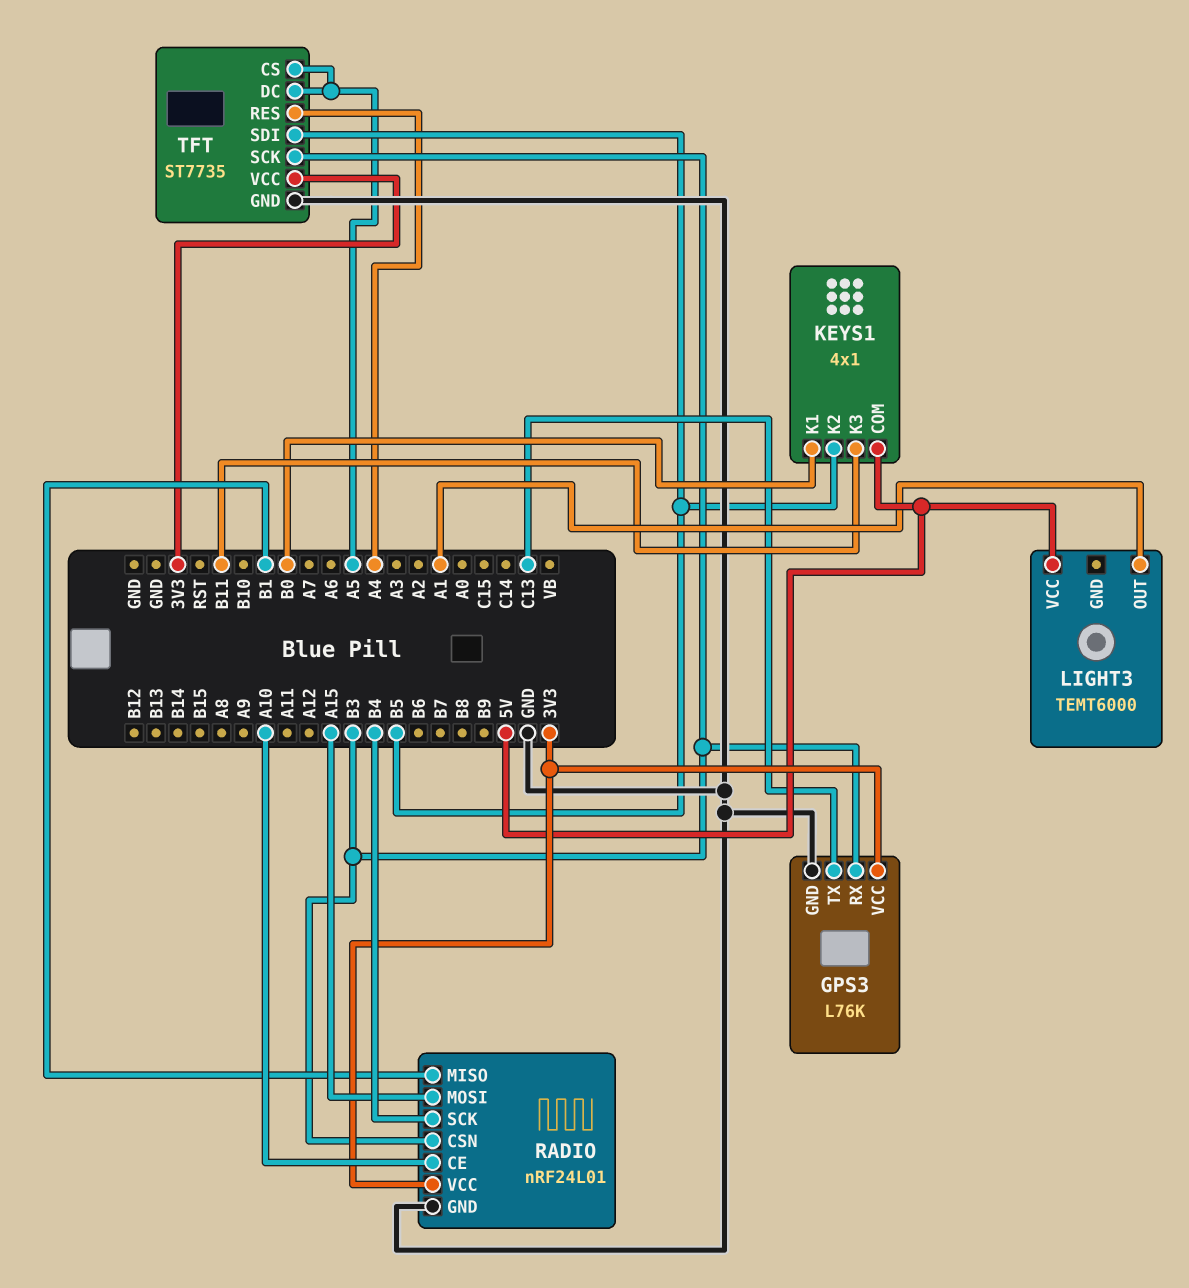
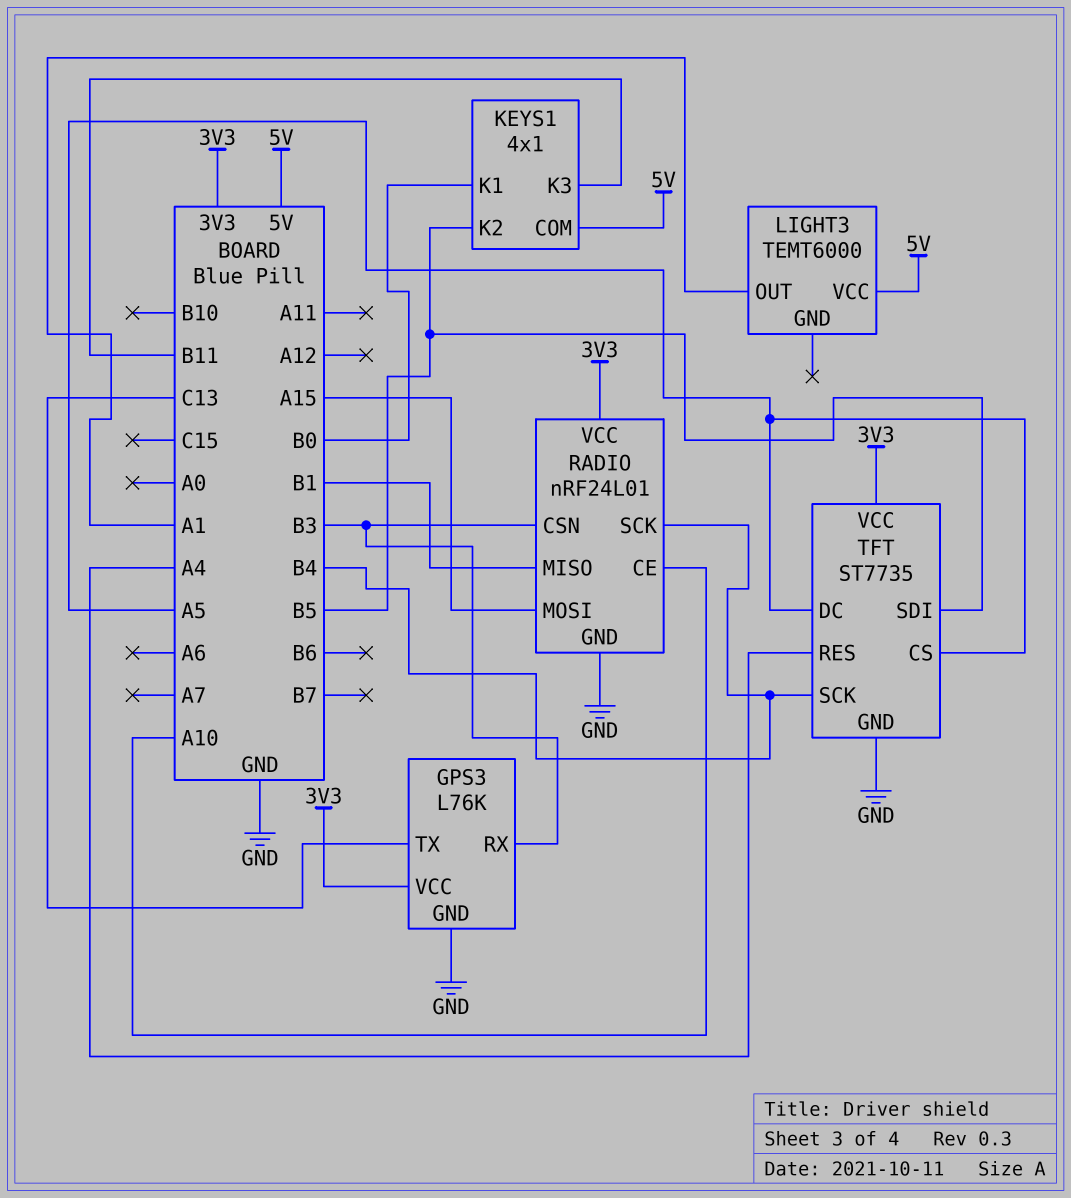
TFT pin SCK: B3 -> B4

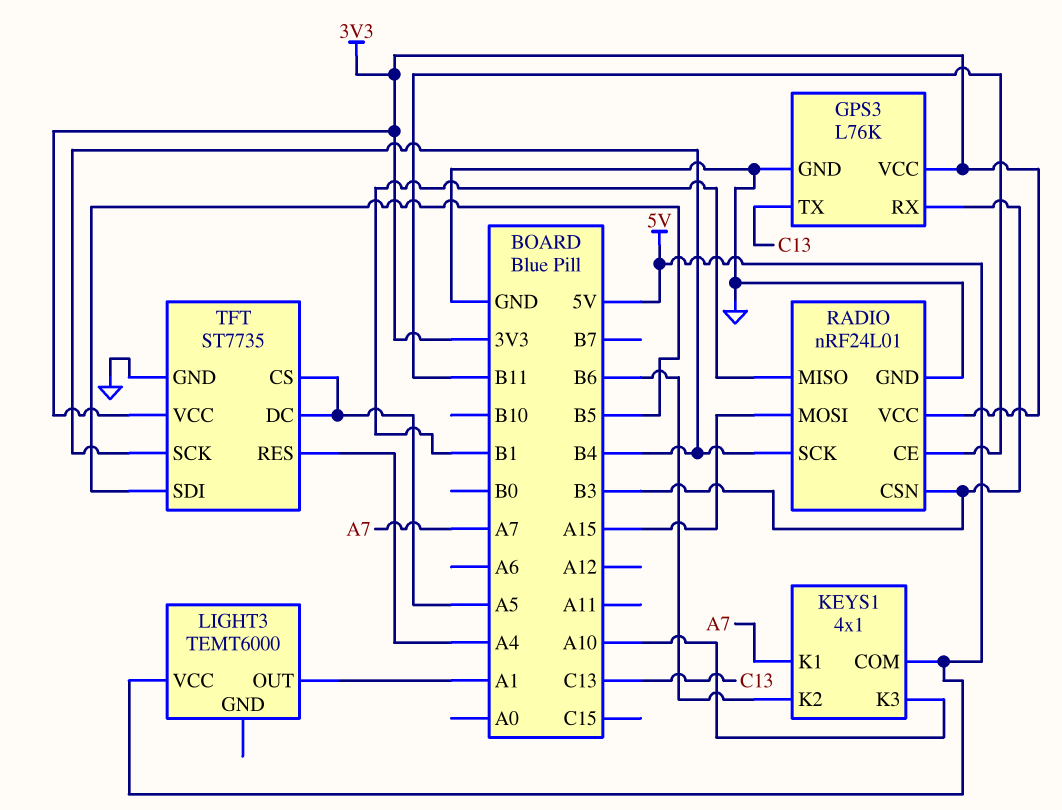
KEYS1 pin K1: B0 -> A7
KEYS1 pin K2: B5 -> B6
KEYS1 pin K3: B11 -> A10
RADIO pin CE: A10 -> B11

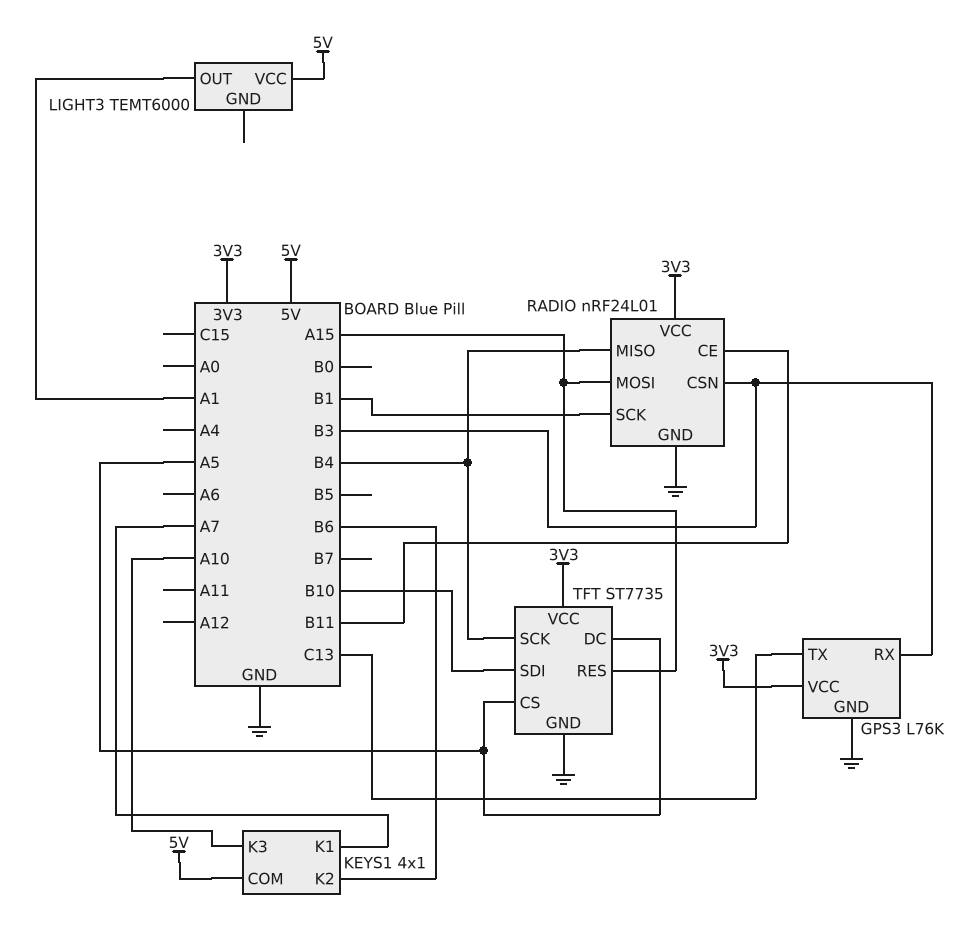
RADIO pin MISO: B1 -> B4
RADIO pin SCK: B4 -> B1
TFT pin RES: A4 -> A15
TFT pin SDI: B5 -> B10

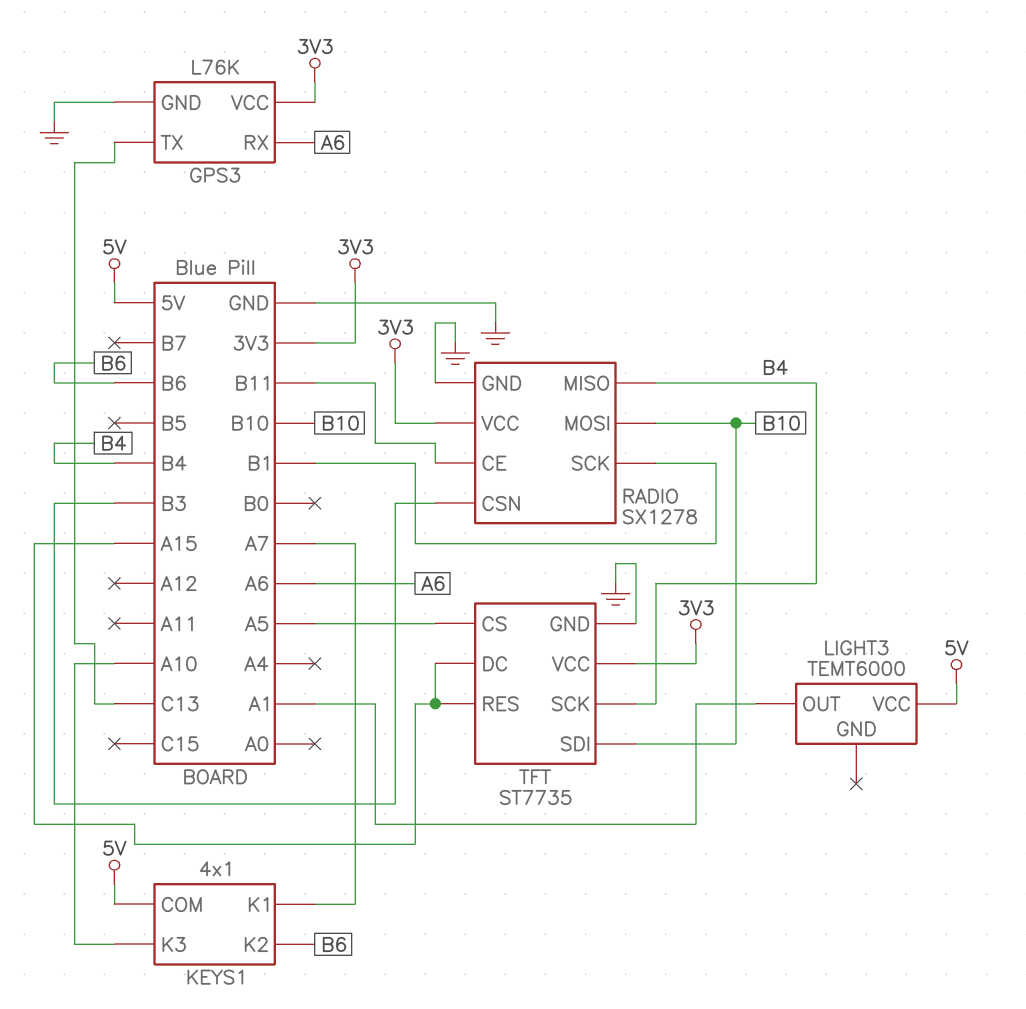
GPS3 pin RX: B3 -> A6
RADIO: nRF24L01 -> SX1278
RADIO pin MOSI: A15 -> B10
TFT pin DC: A5 -> A15

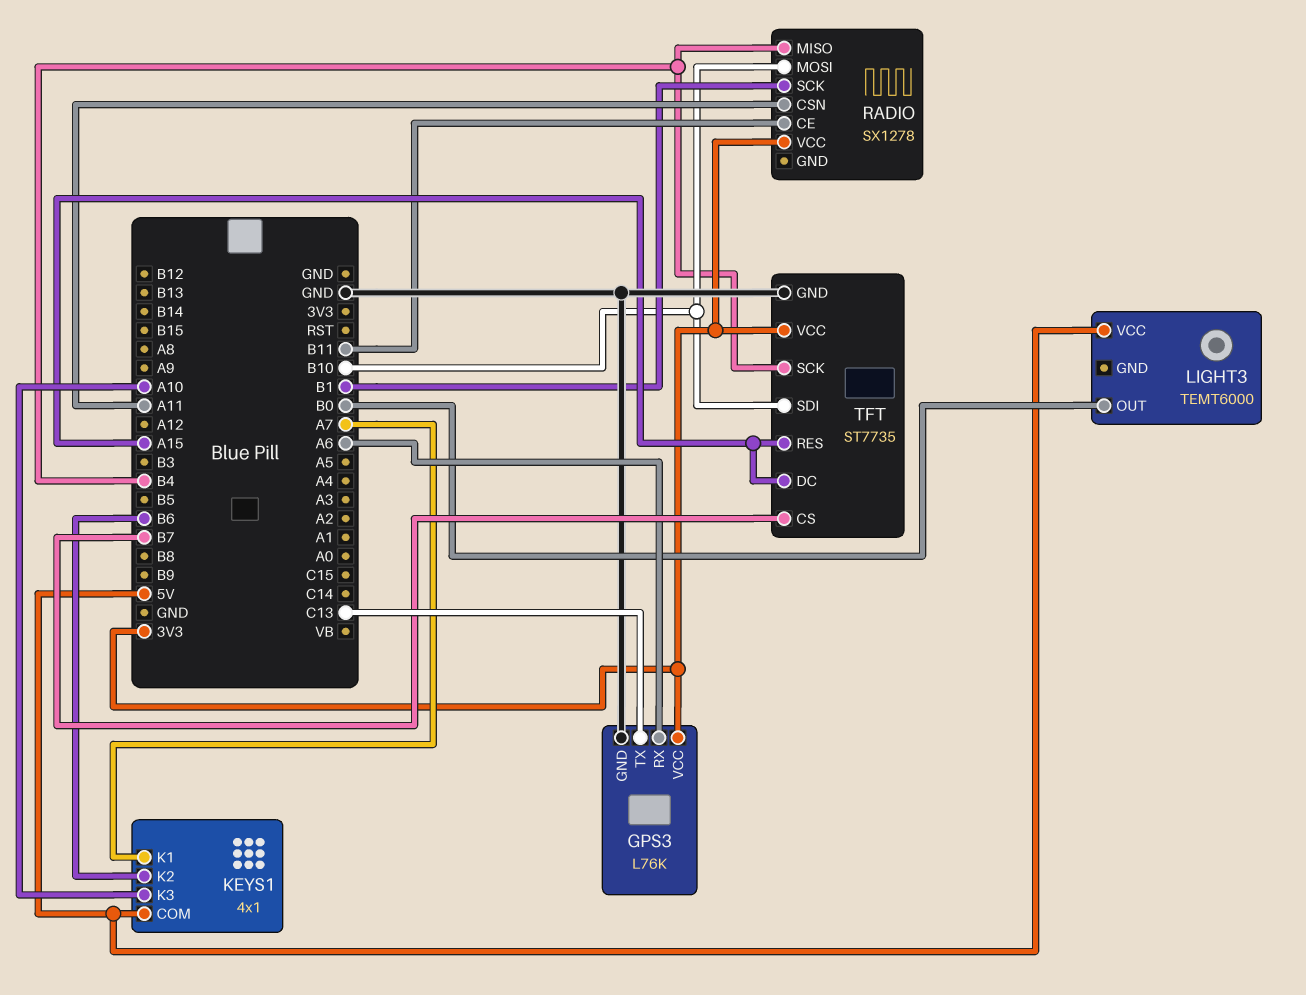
LIGHT3 pin OUT: A1 -> B0
RADIO pin CSN: B3 -> A11
RADIO pin GND: GND -> none
TFT pin CS: A5 -> B7

